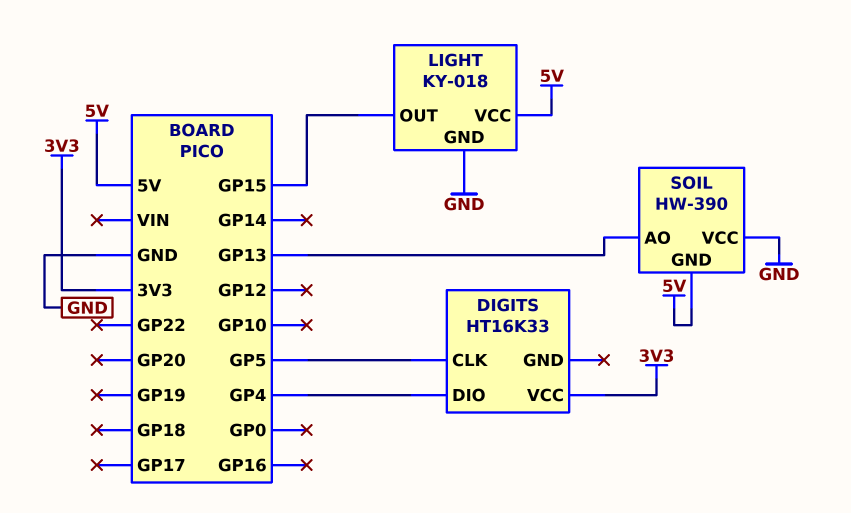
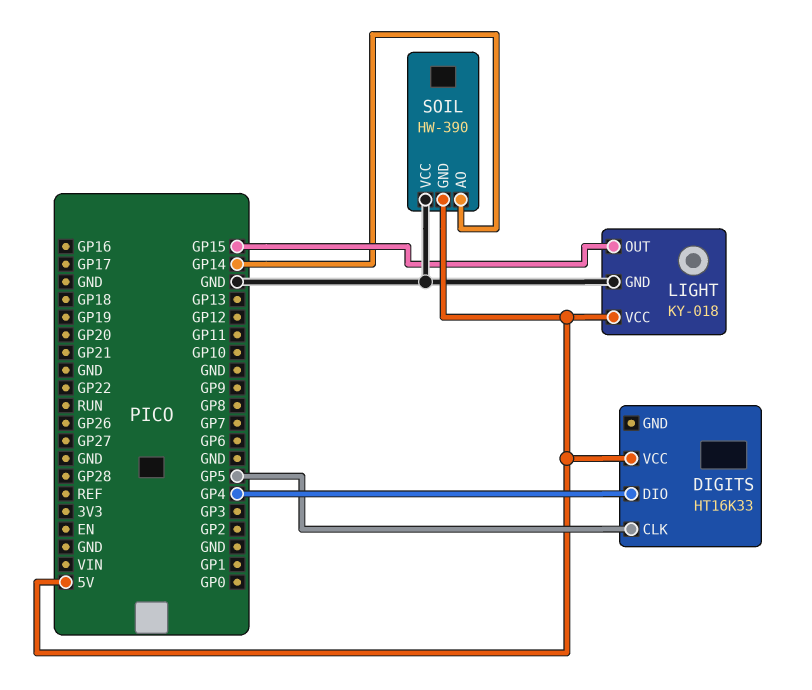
DIGITS pin VCC: 3V3 -> 5V
SOIL pin AO: GP13 -> GP14

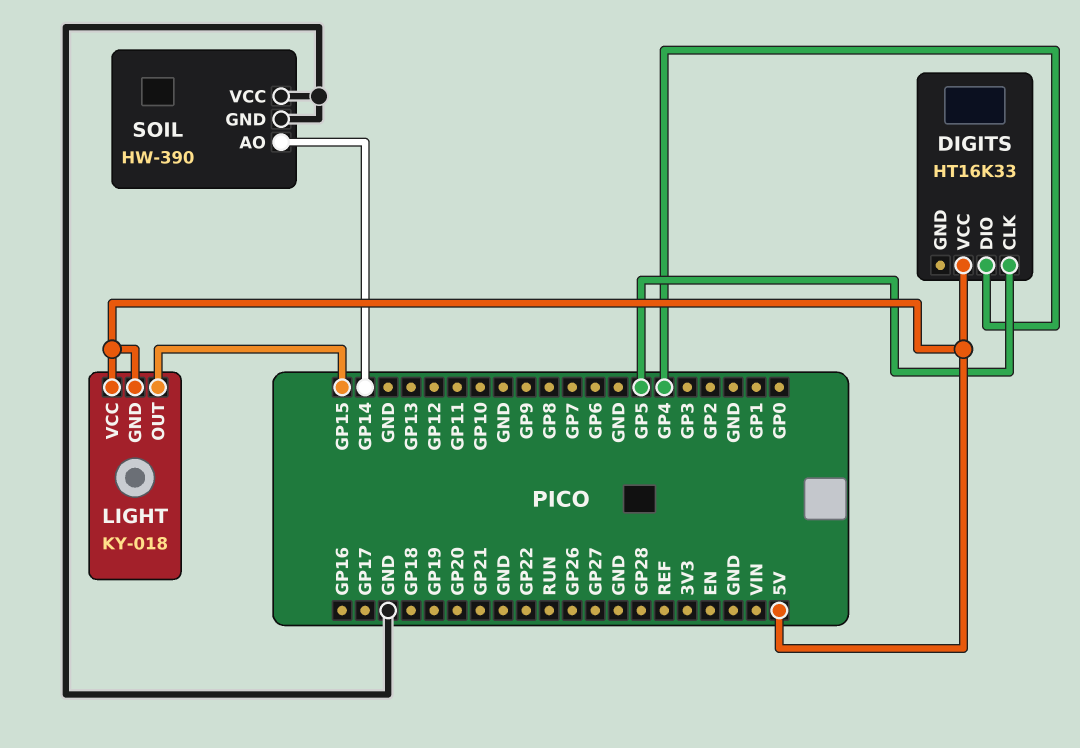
LIGHT pin GND: GND -> 5V
SOIL pin GND: 5V -> GND

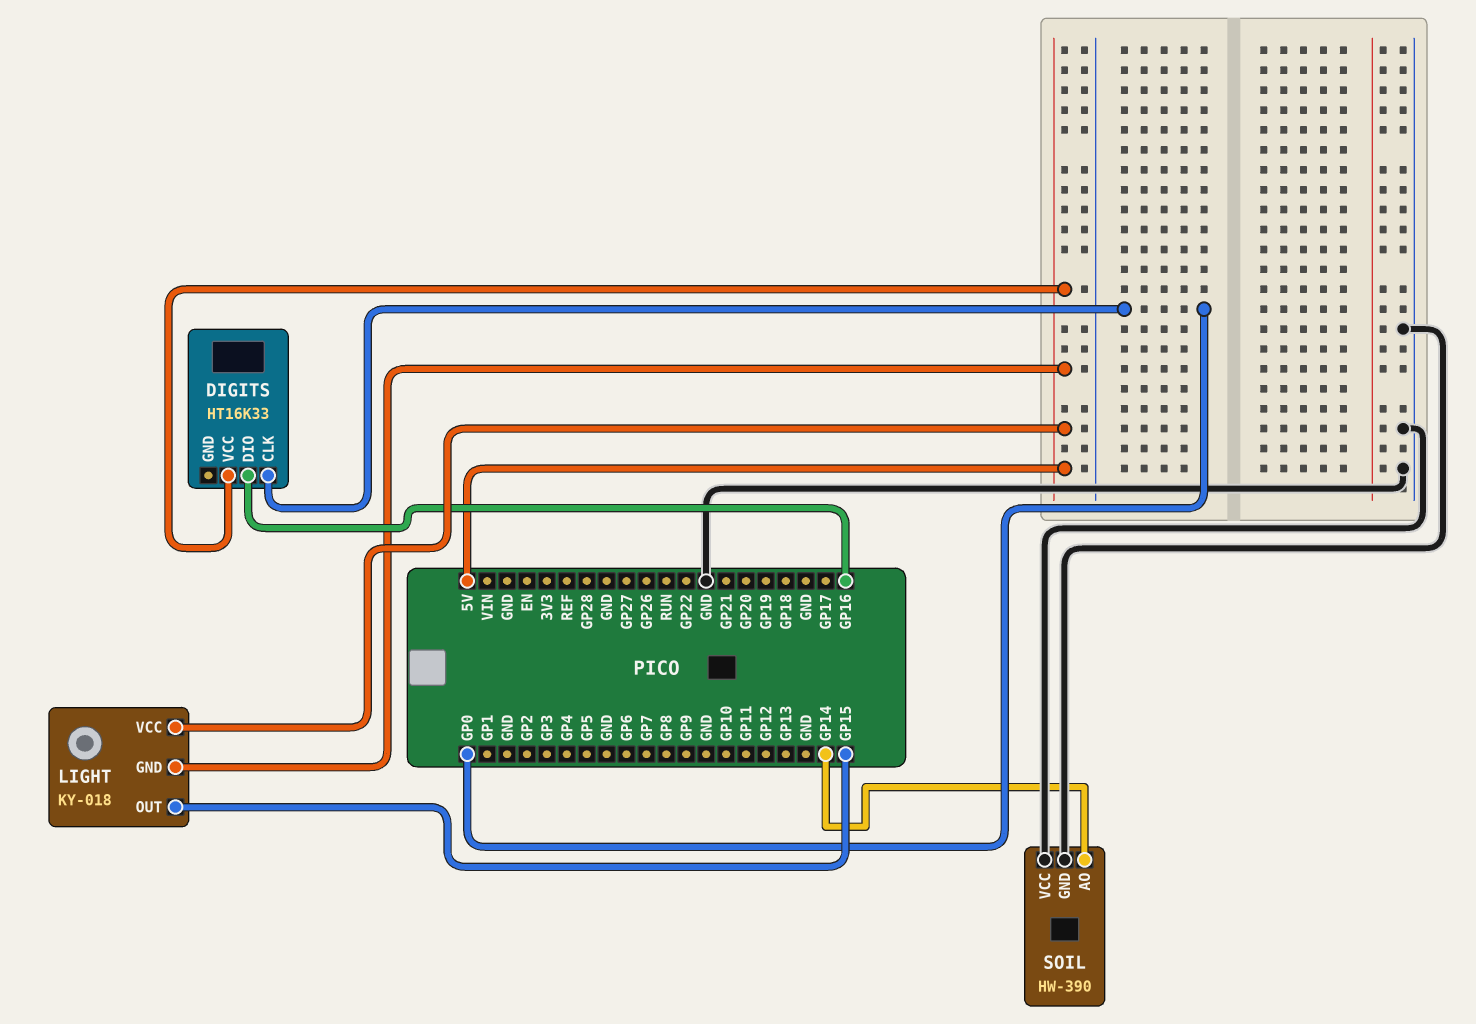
DIGITS pin CLK: GP5 -> GP0
DIGITS pin DIO: GP4 -> GP16

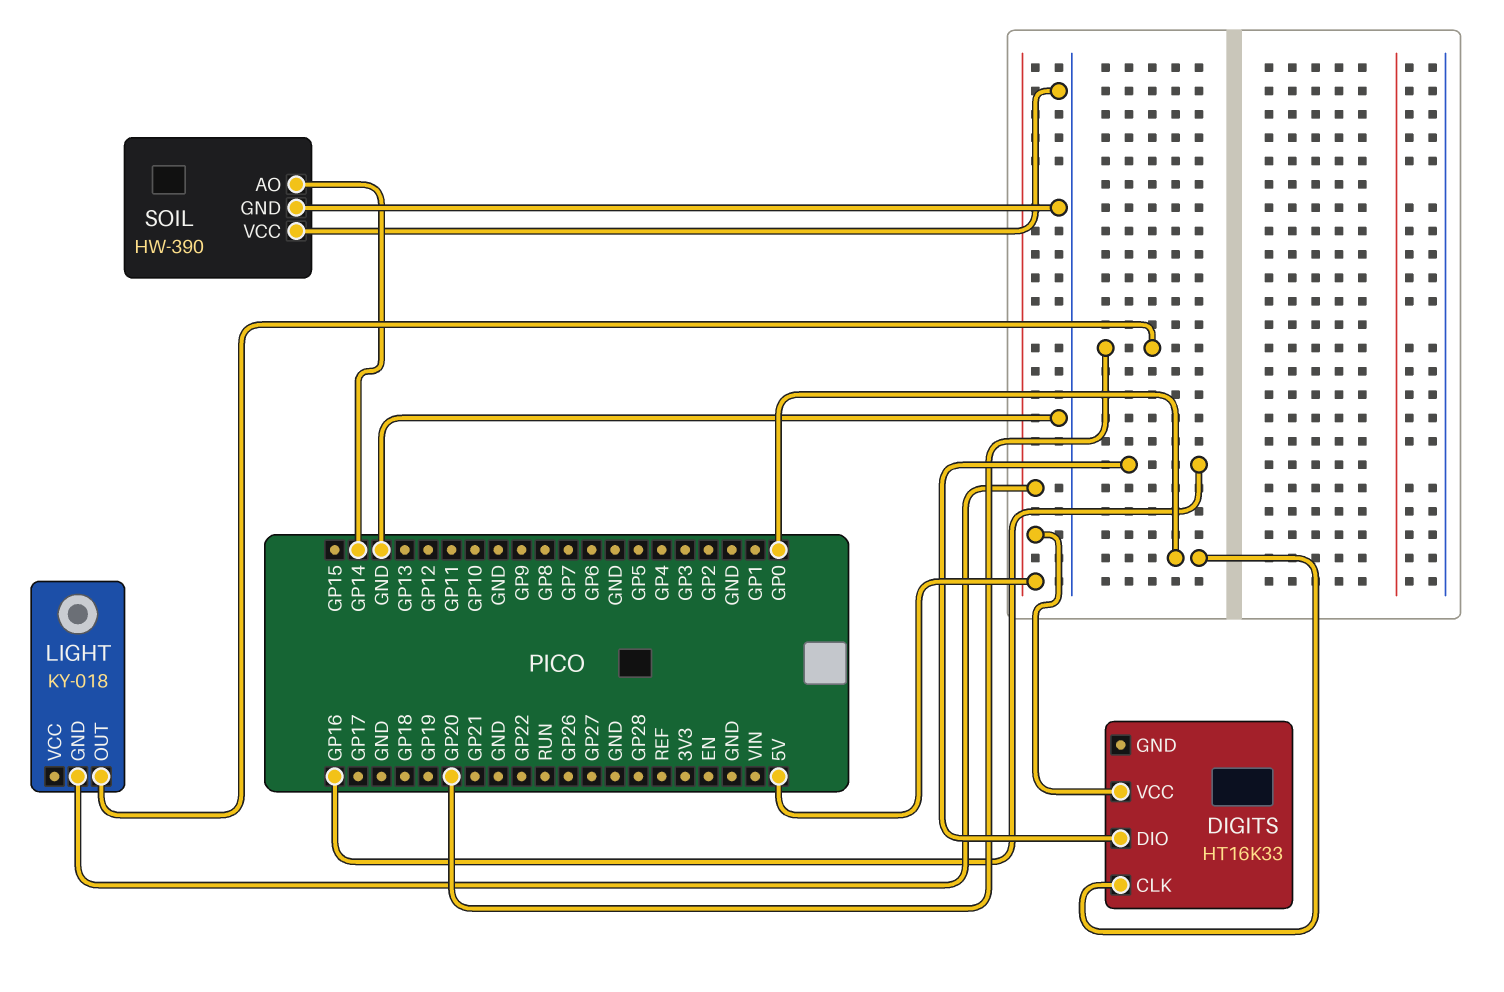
LIGHT pin OUT: GP15 -> GP20
LIGHT pin VCC: 5V -> none

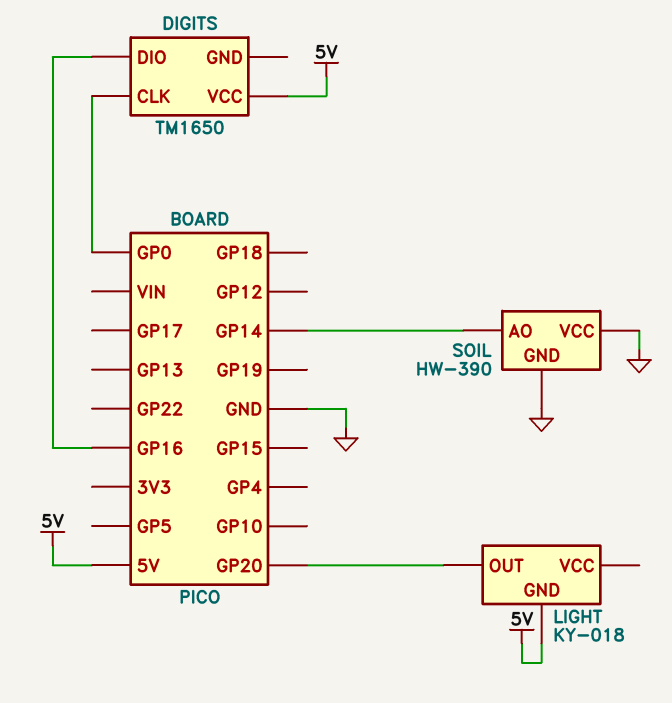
DIGITS: HT16K33 -> TM1650

